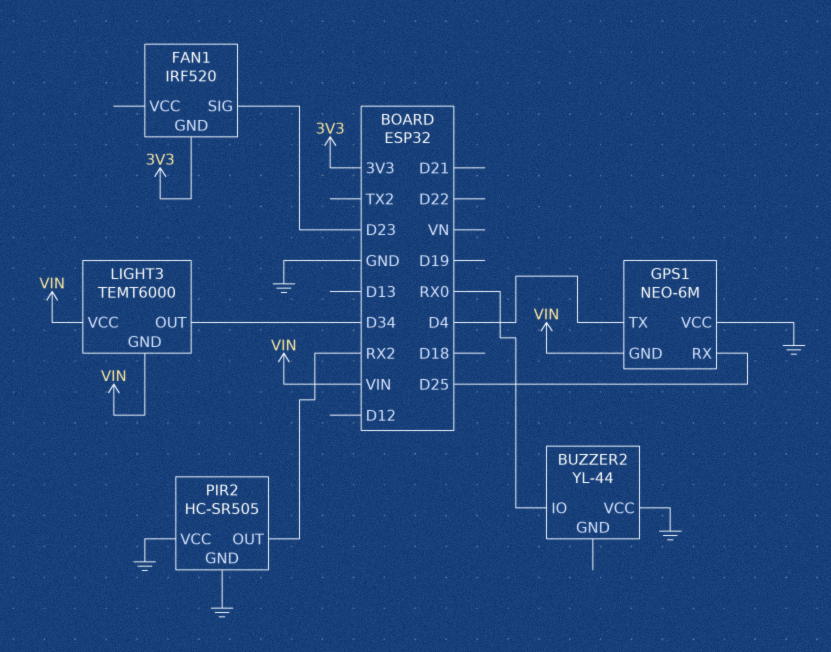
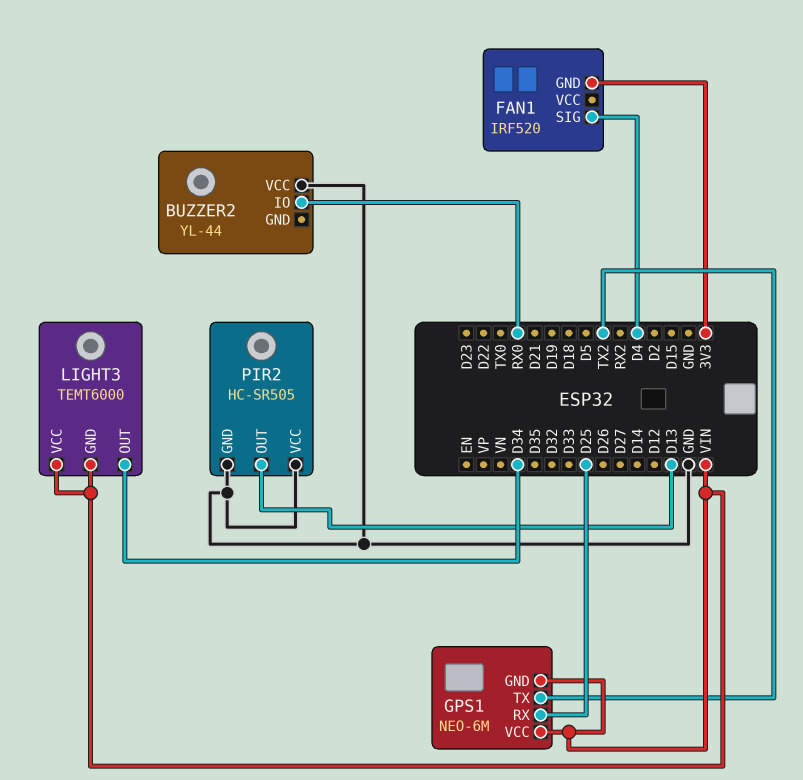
FAN1 pin SIG: D23 -> D4
GPS1 pin TX: D4 -> TX2
GPS1 pin VCC: GND -> VIN
PIR2 pin OUT: RX2 -> D13

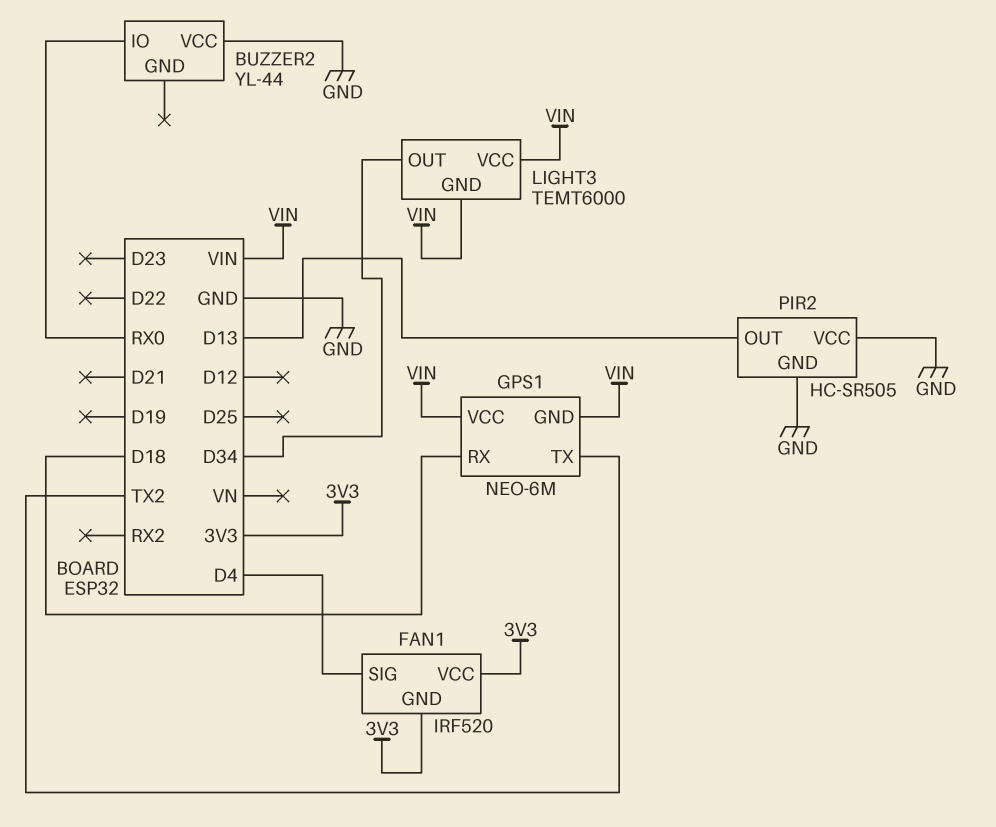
FAN1 pin VCC: none -> 3V3
GPS1 pin RX: D25 -> D18

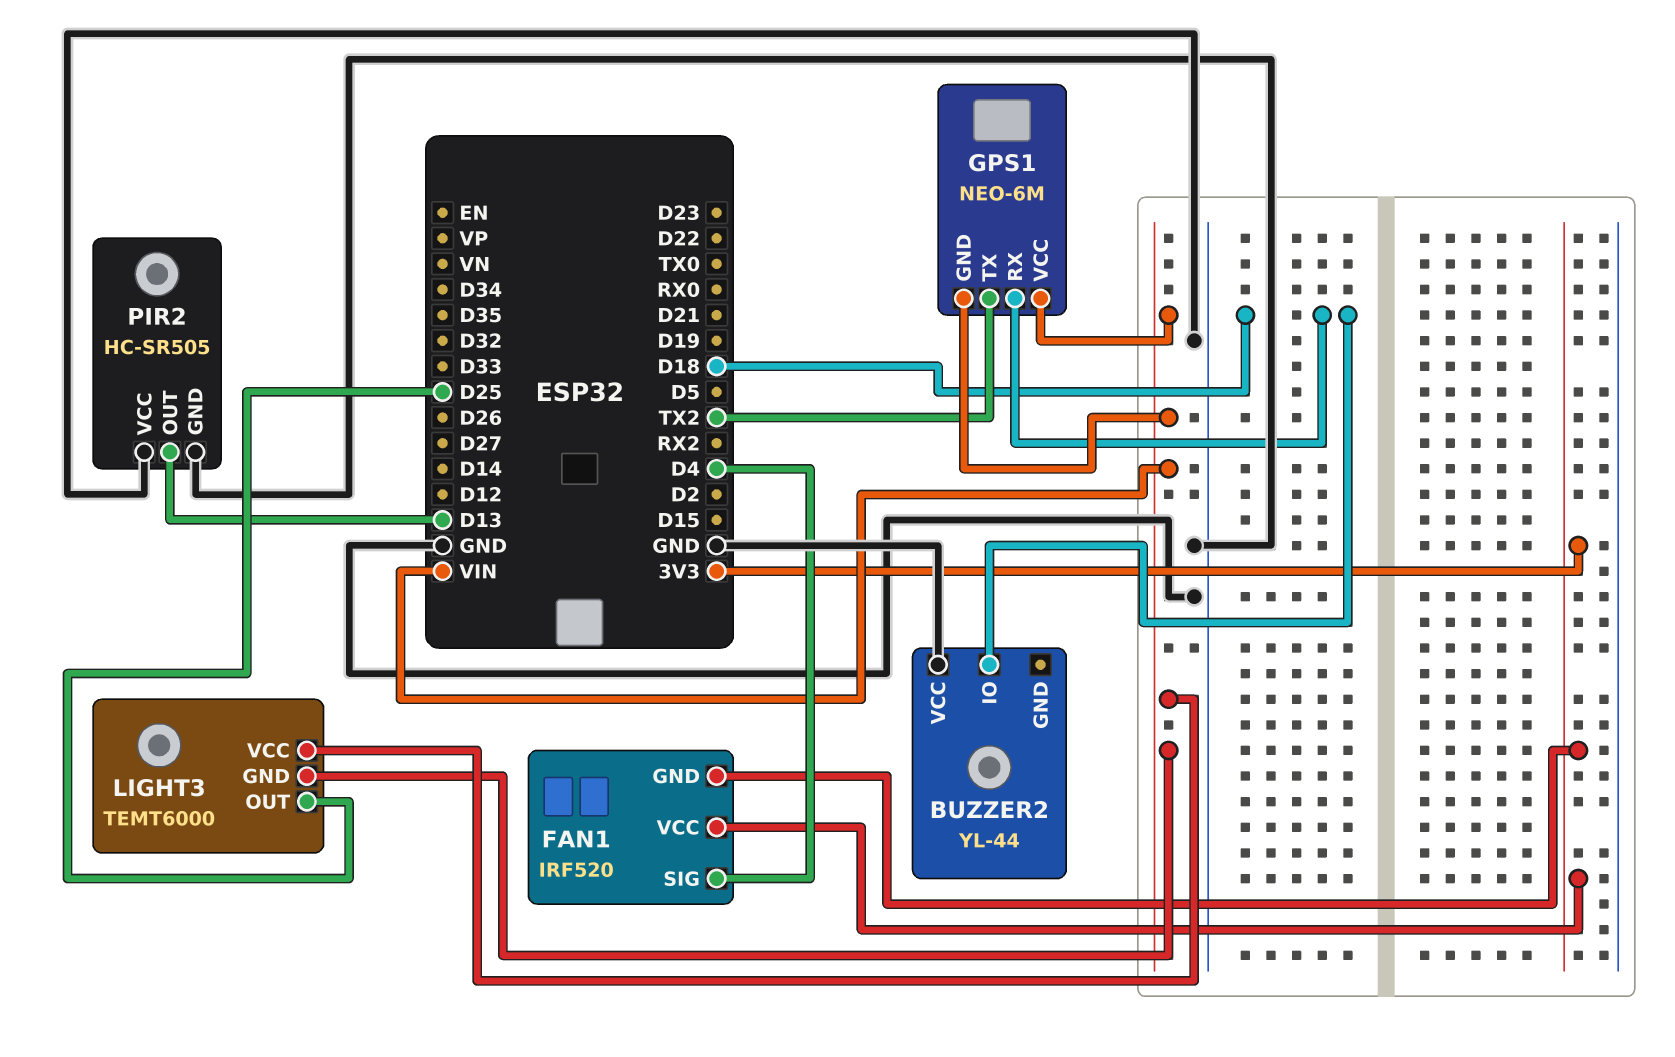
BUZZER2 pin IO: RX0 -> D18
LIGHT3 pin OUT: D34 -> D25

